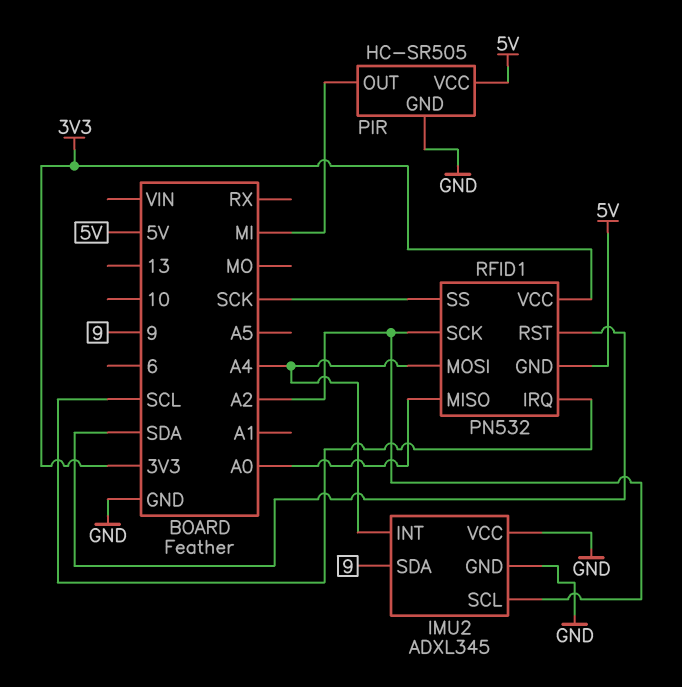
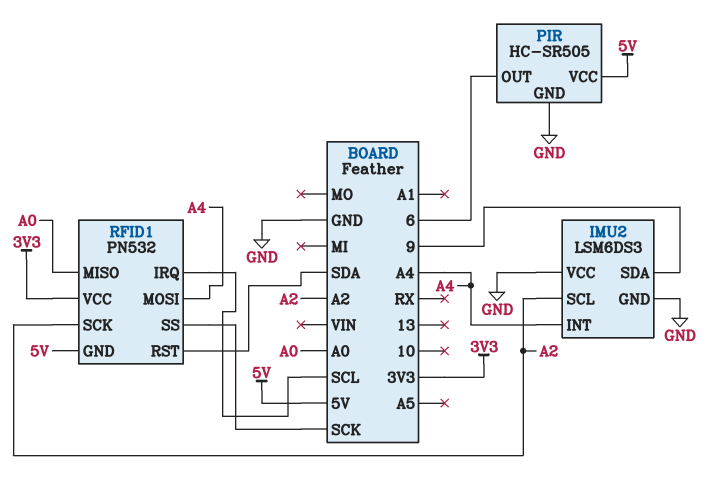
IMU2: ADXL345 -> LSM6DS3
PIR pin OUT: MI -> 6

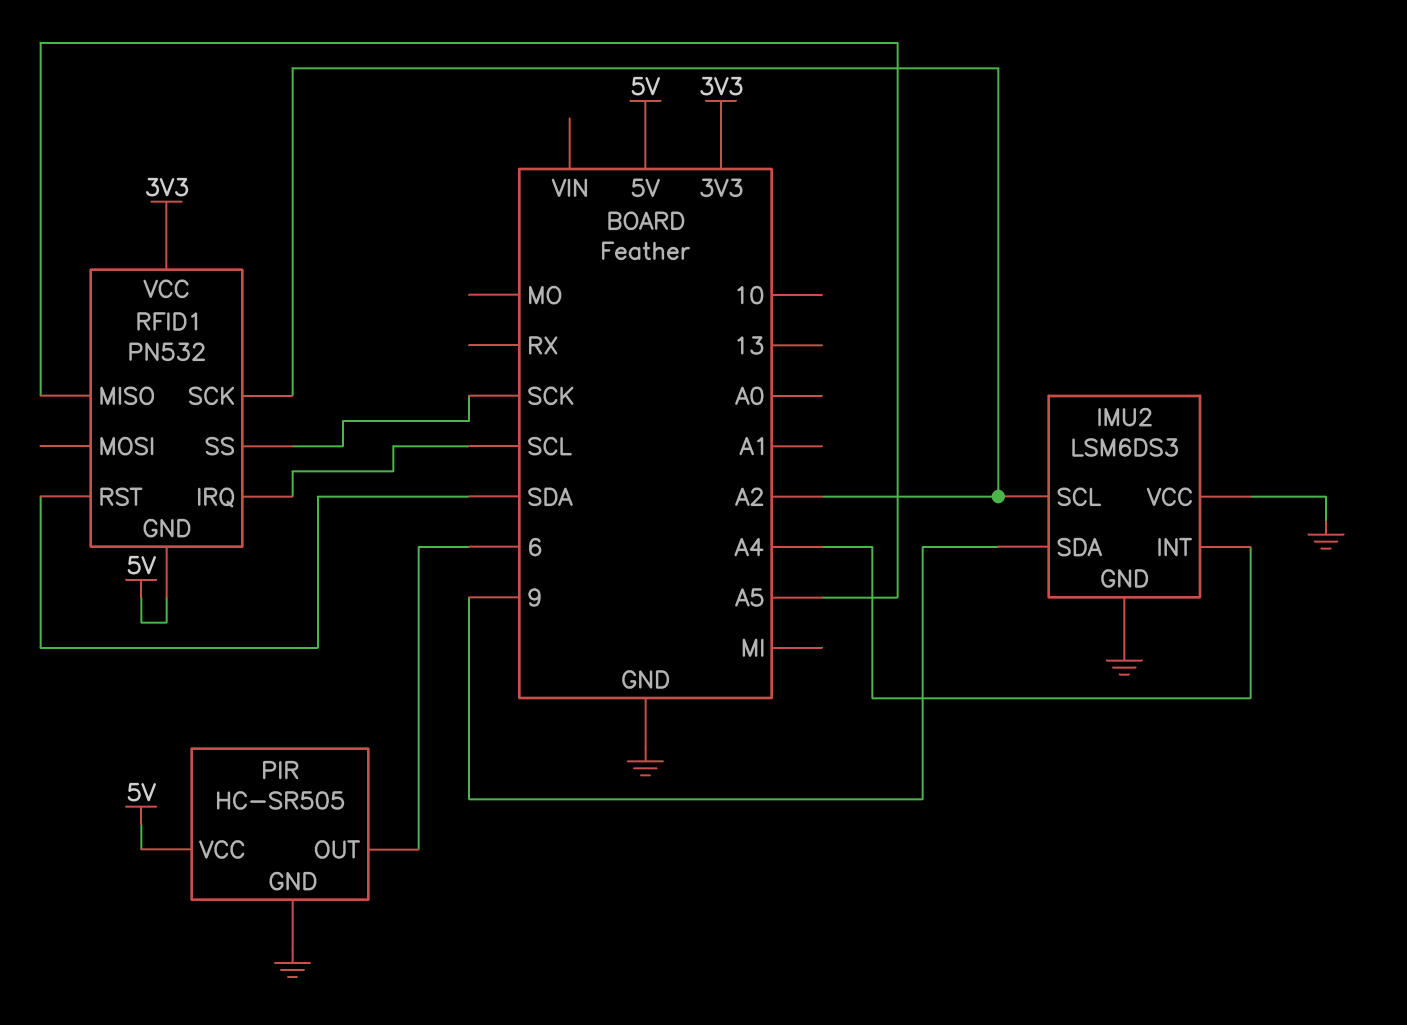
RFID1 pin MISO: A0 -> A5
RFID1 pin MOSI: A4 -> none

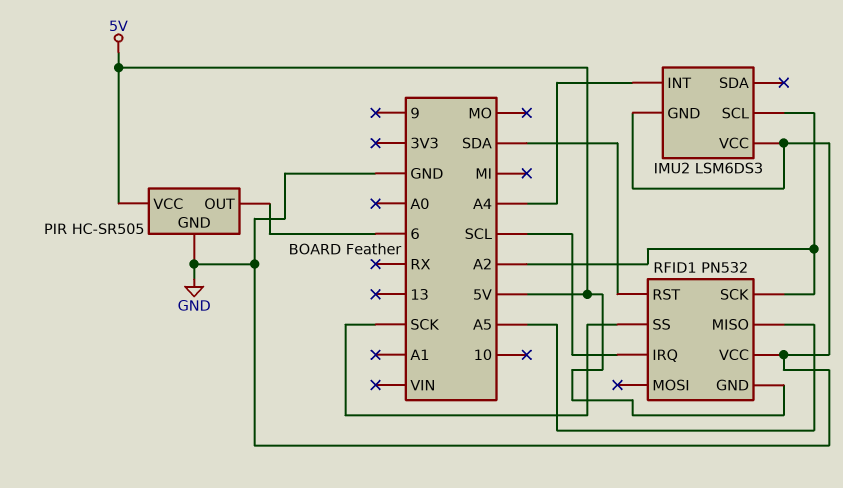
IMU2 pin SDA: 9 -> none
RFID1 pin VCC: 3V3 -> GND

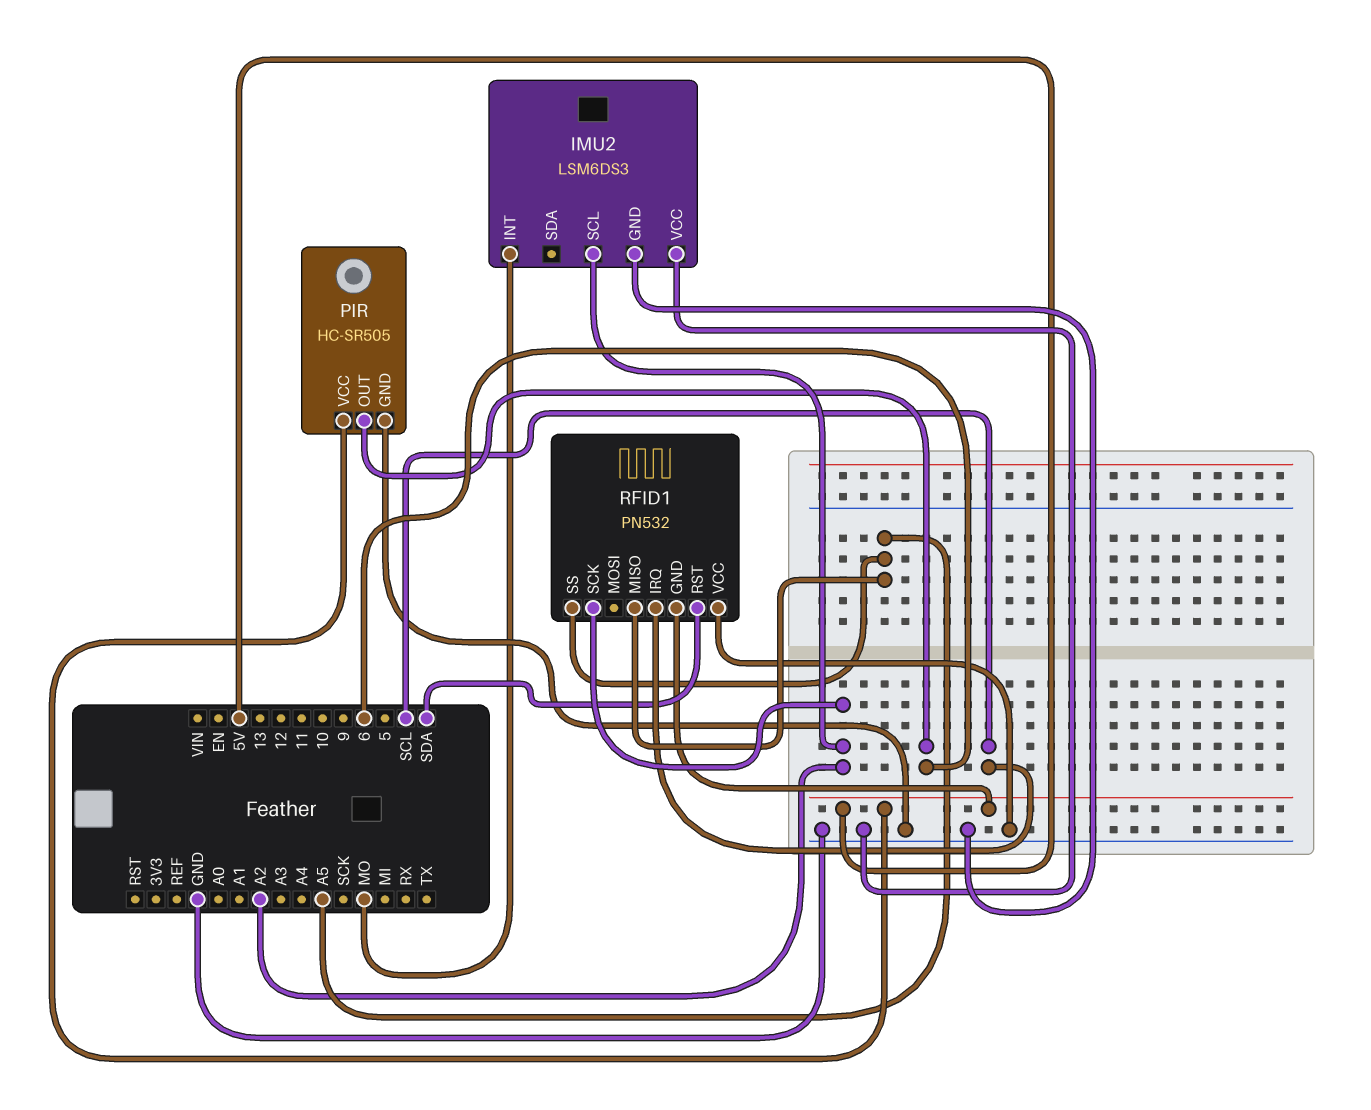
IMU2 pin INT: A4 -> MO
RFID1 pin SS: SCK -> A5

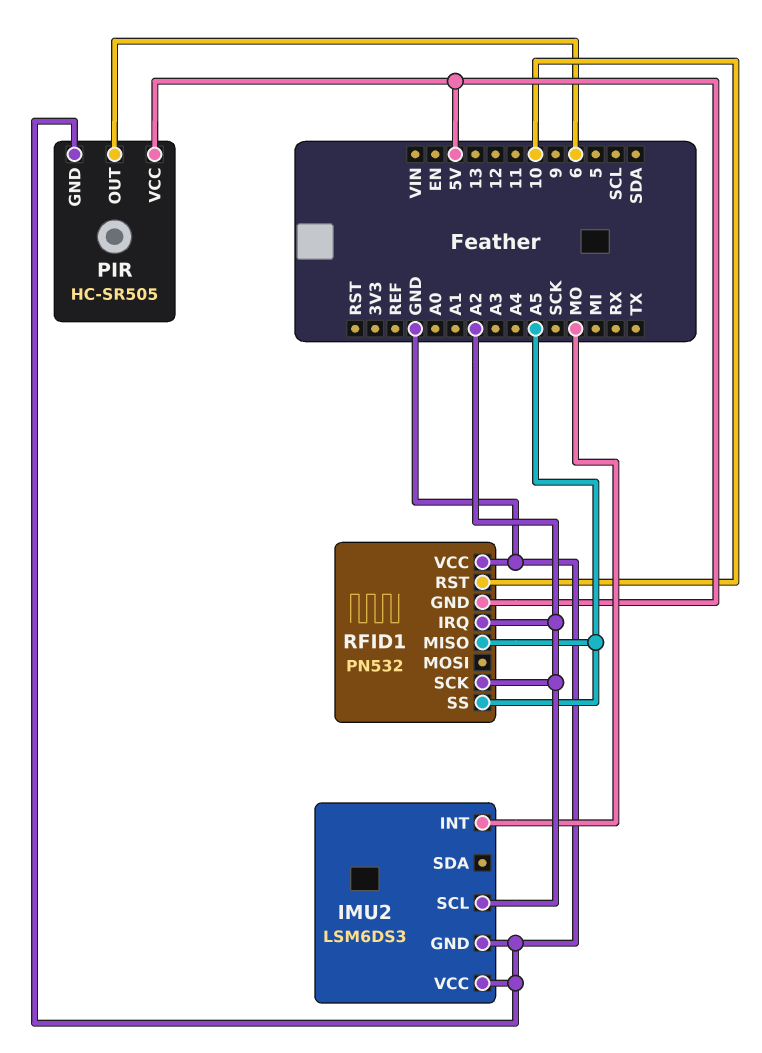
RFID1 pin IRQ: SCL -> A2
RFID1 pin RST: SDA -> 10

